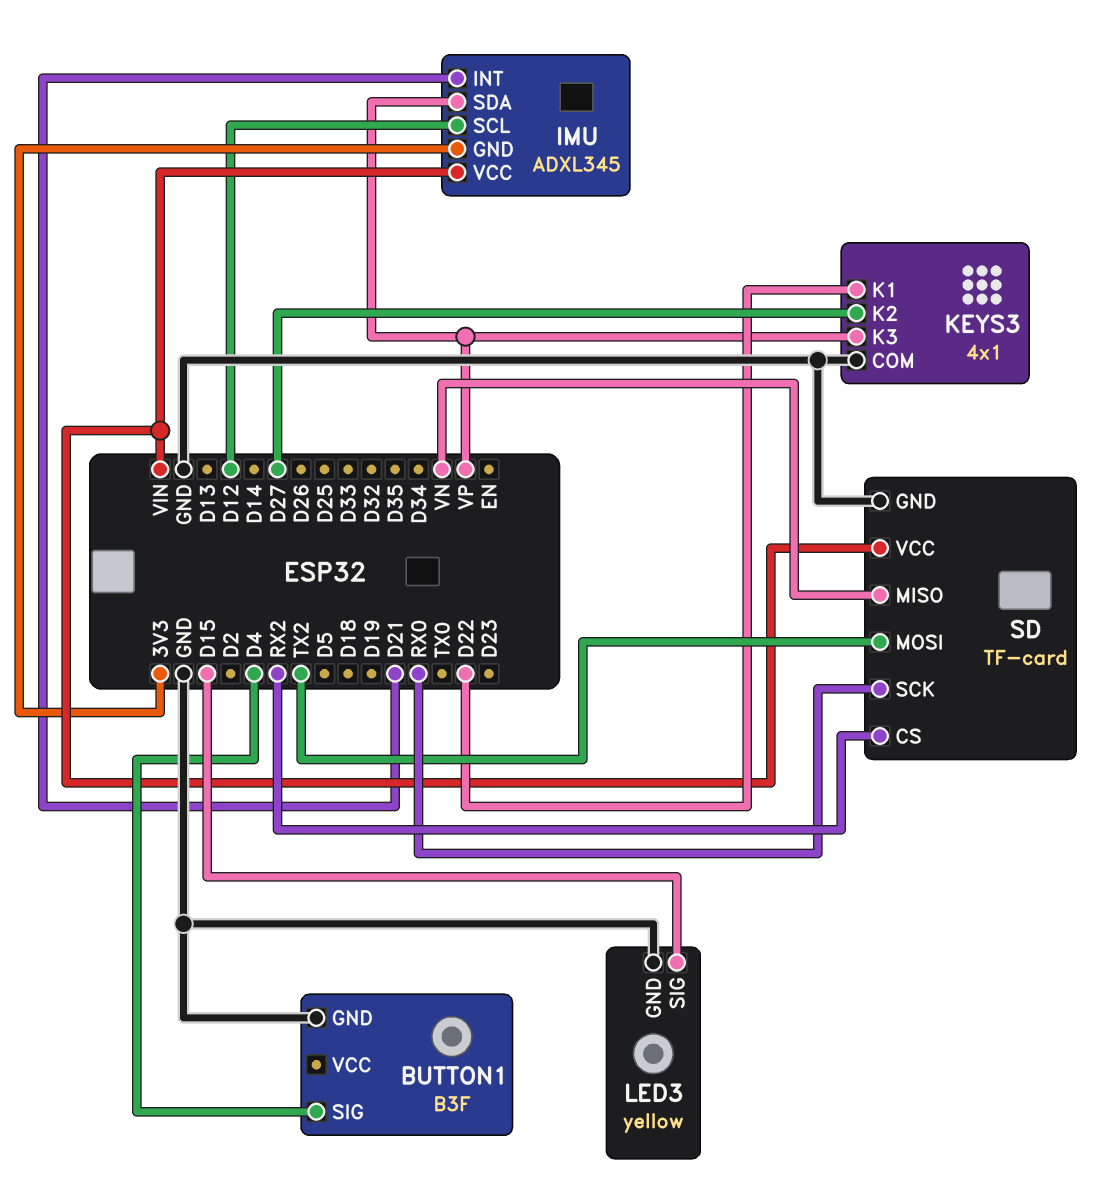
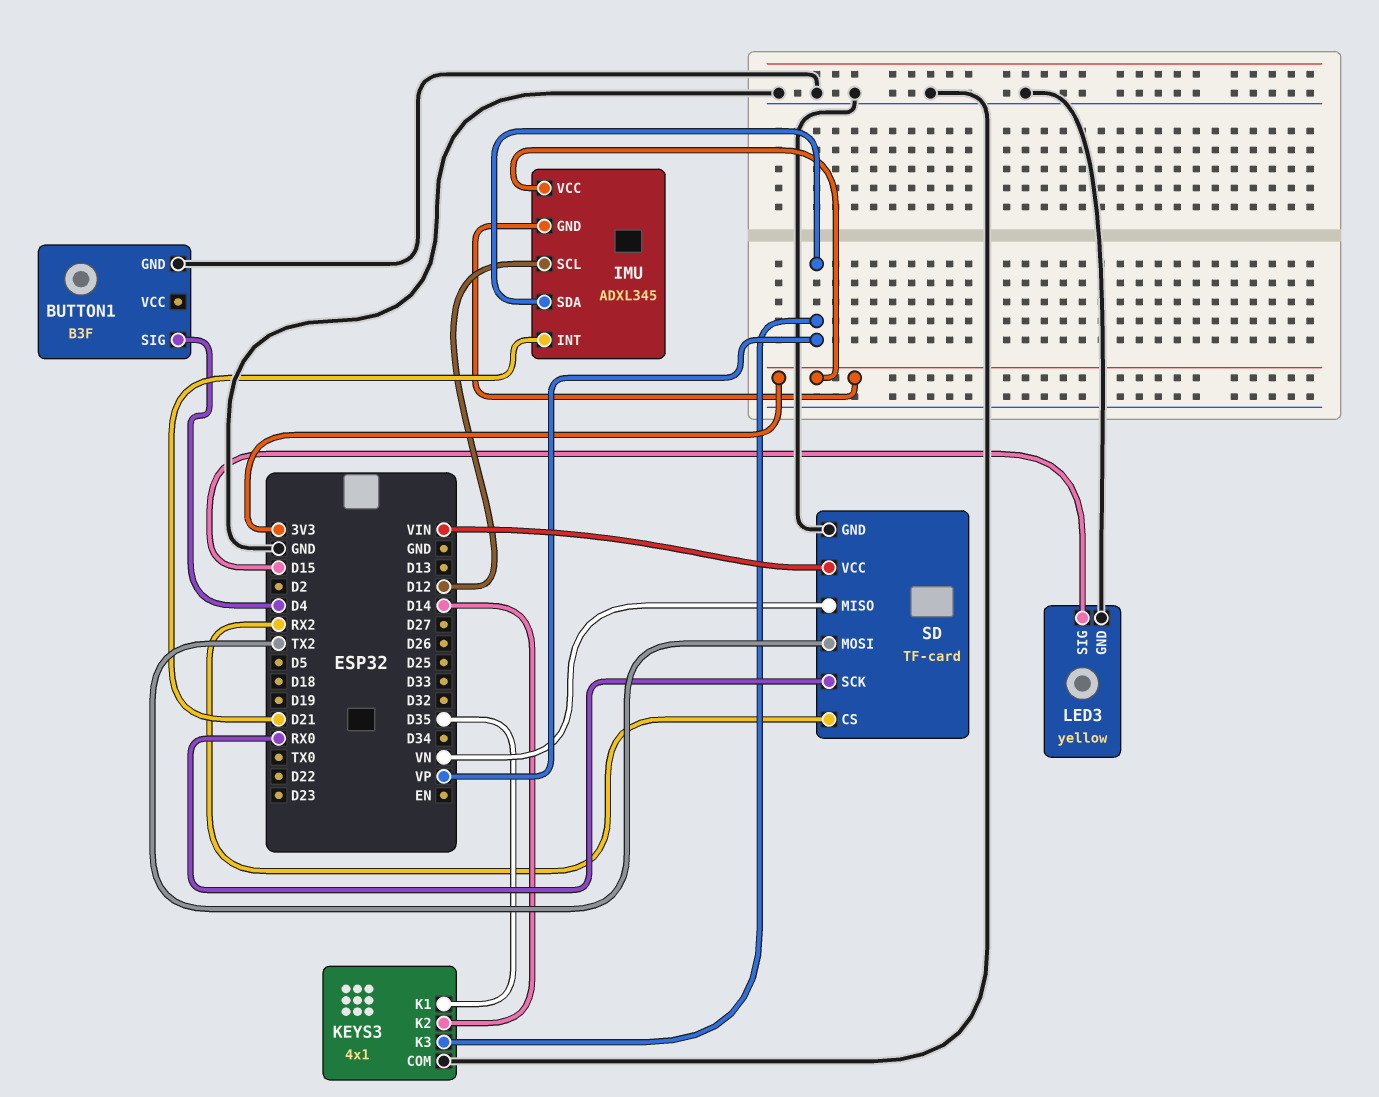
IMU pin VCC: VIN -> 3V3
KEYS3 pin K1: D22 -> D35
KEYS3 pin K2: D27 -> D14

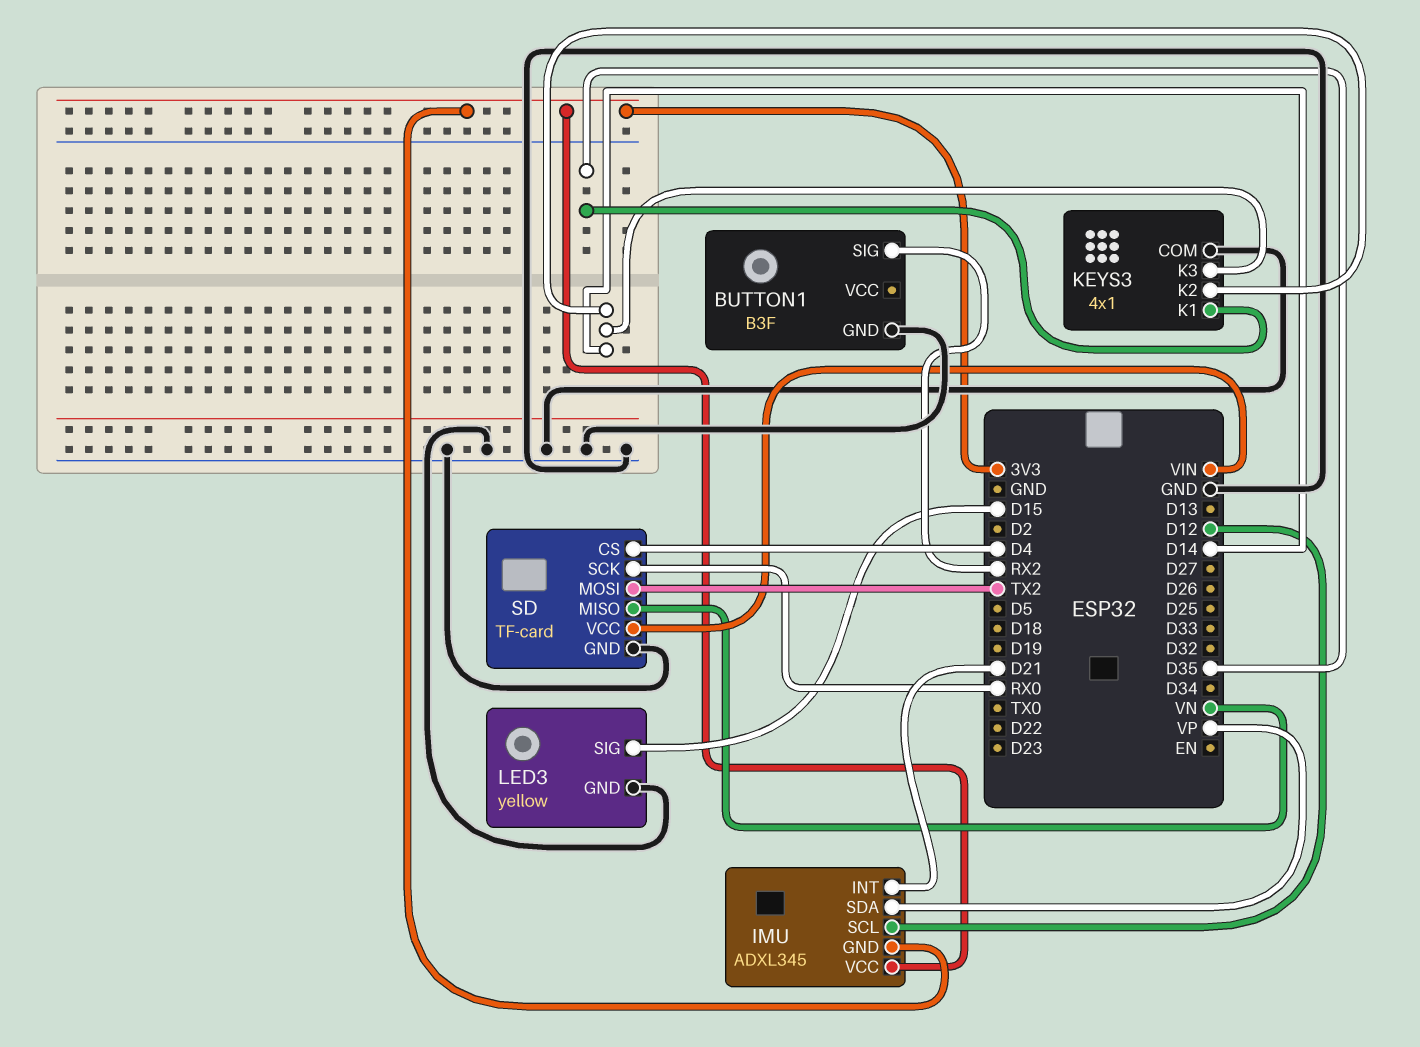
BUTTON1 pin SIG: D4 -> RX2
KEYS3 pin K3: VP -> D14
SD pin CS: RX2 -> D4

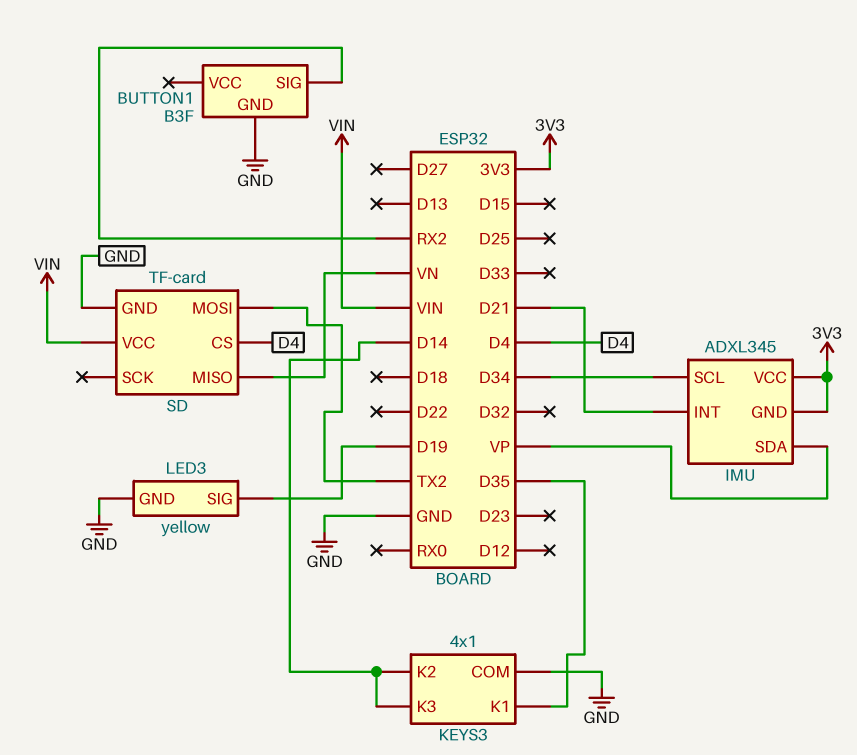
IMU pin SCL: D12 -> D34
LED3 pin SIG: D15 -> D19
SD pin SCK: RX0 -> none

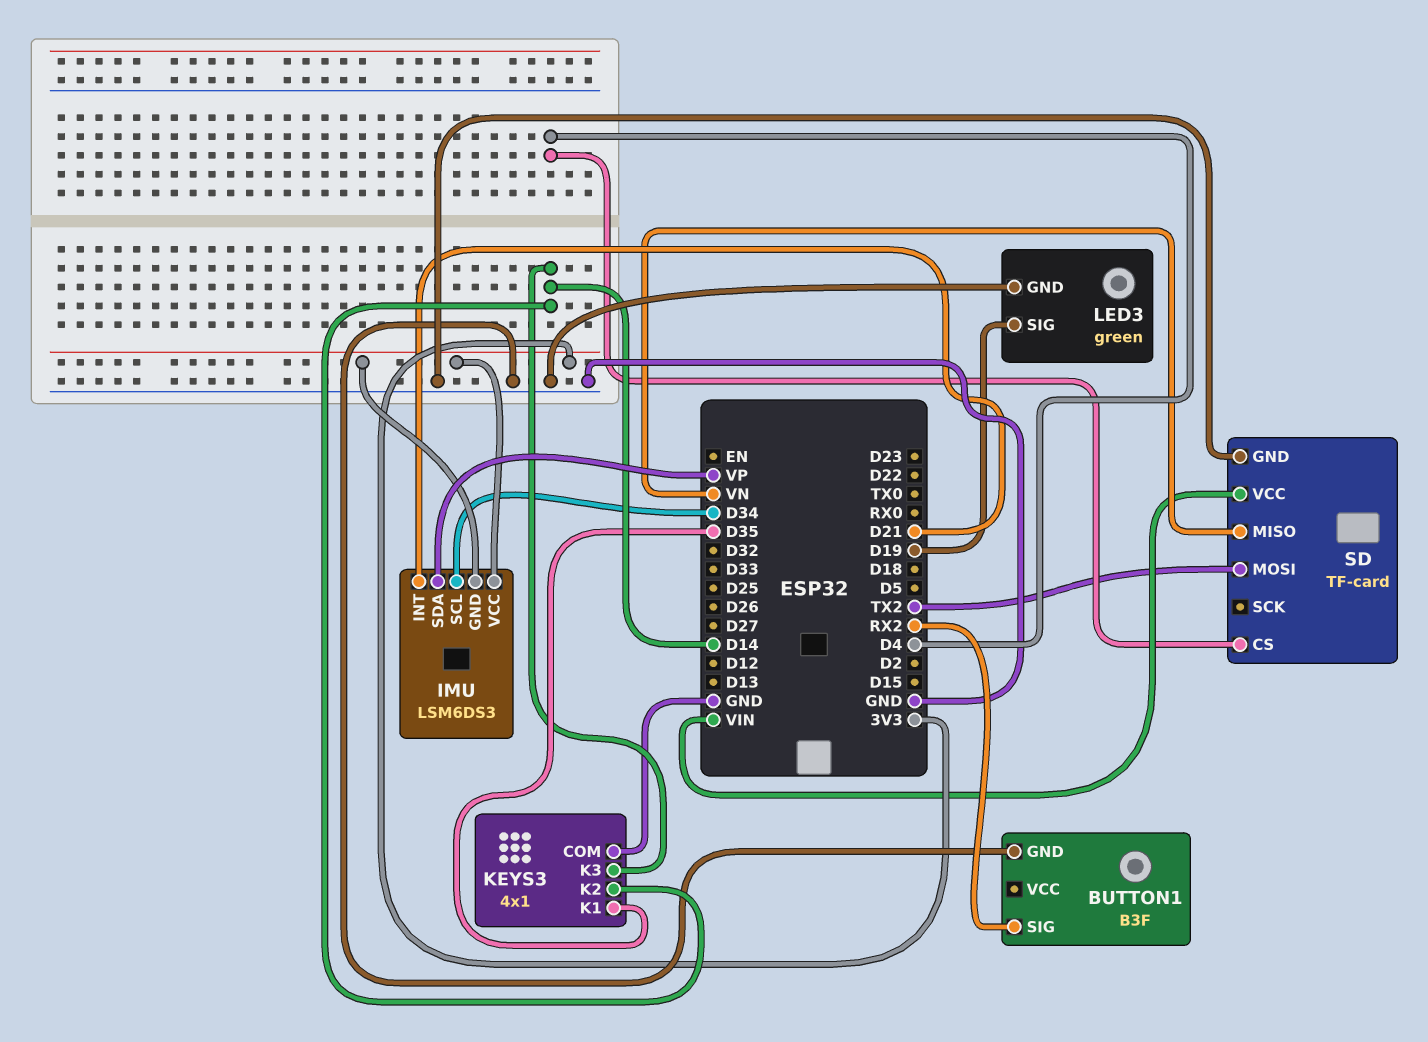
IMU: ADXL345 -> LSM6DS3
LED3: yellow -> green

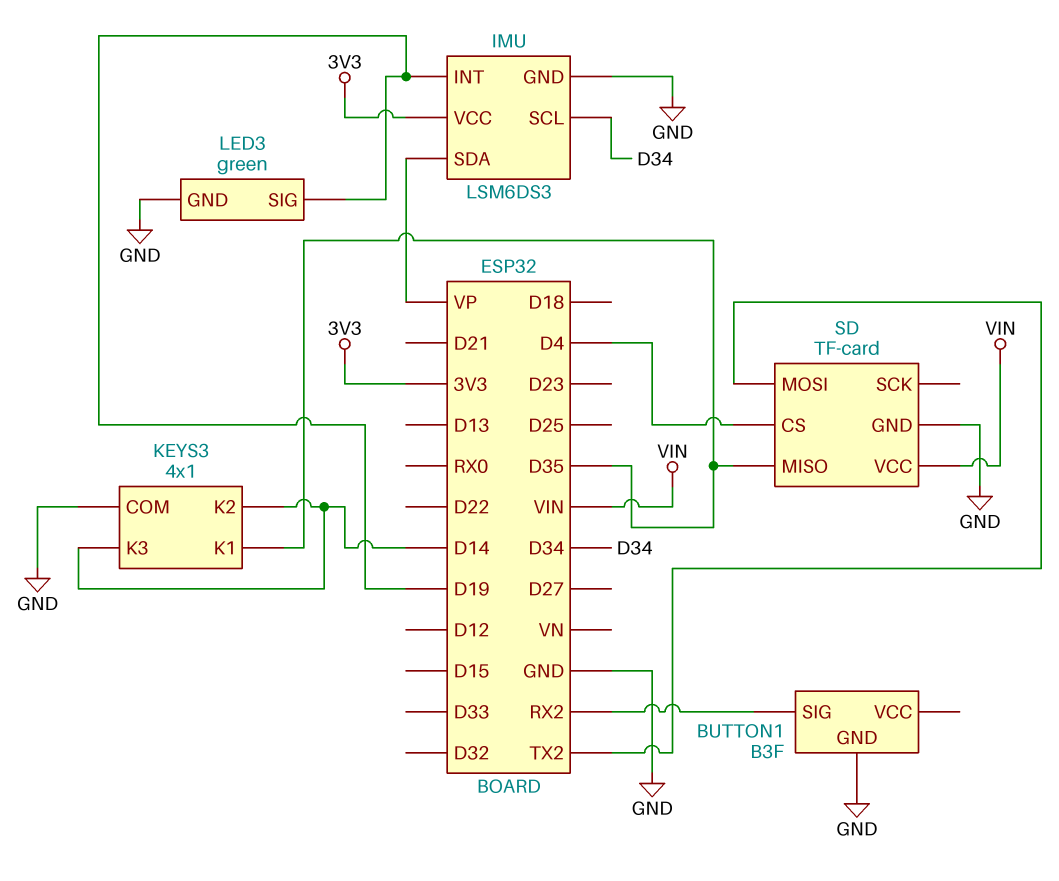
IMU pin GND: 3V3 -> GND
IMU pin INT: D21 -> D19
SD pin MISO: VN -> D35

